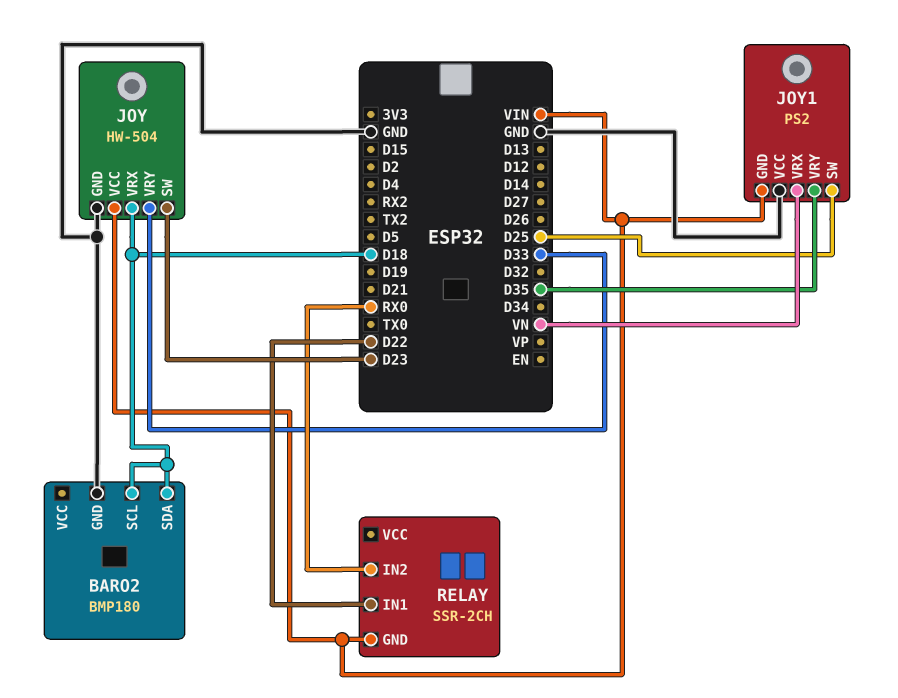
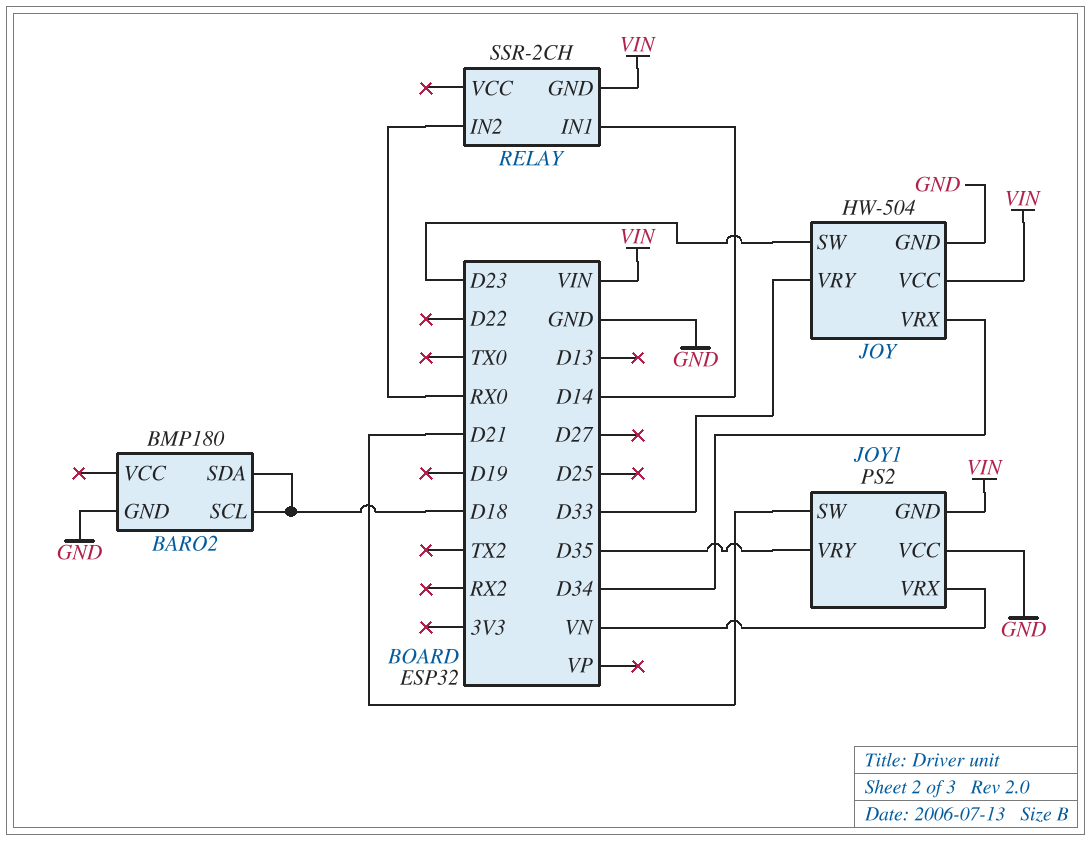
JOY pin VRX: D18 -> D34
JOY1 pin SW: D25 -> D21
RELAY pin IN1: D22 -> D14

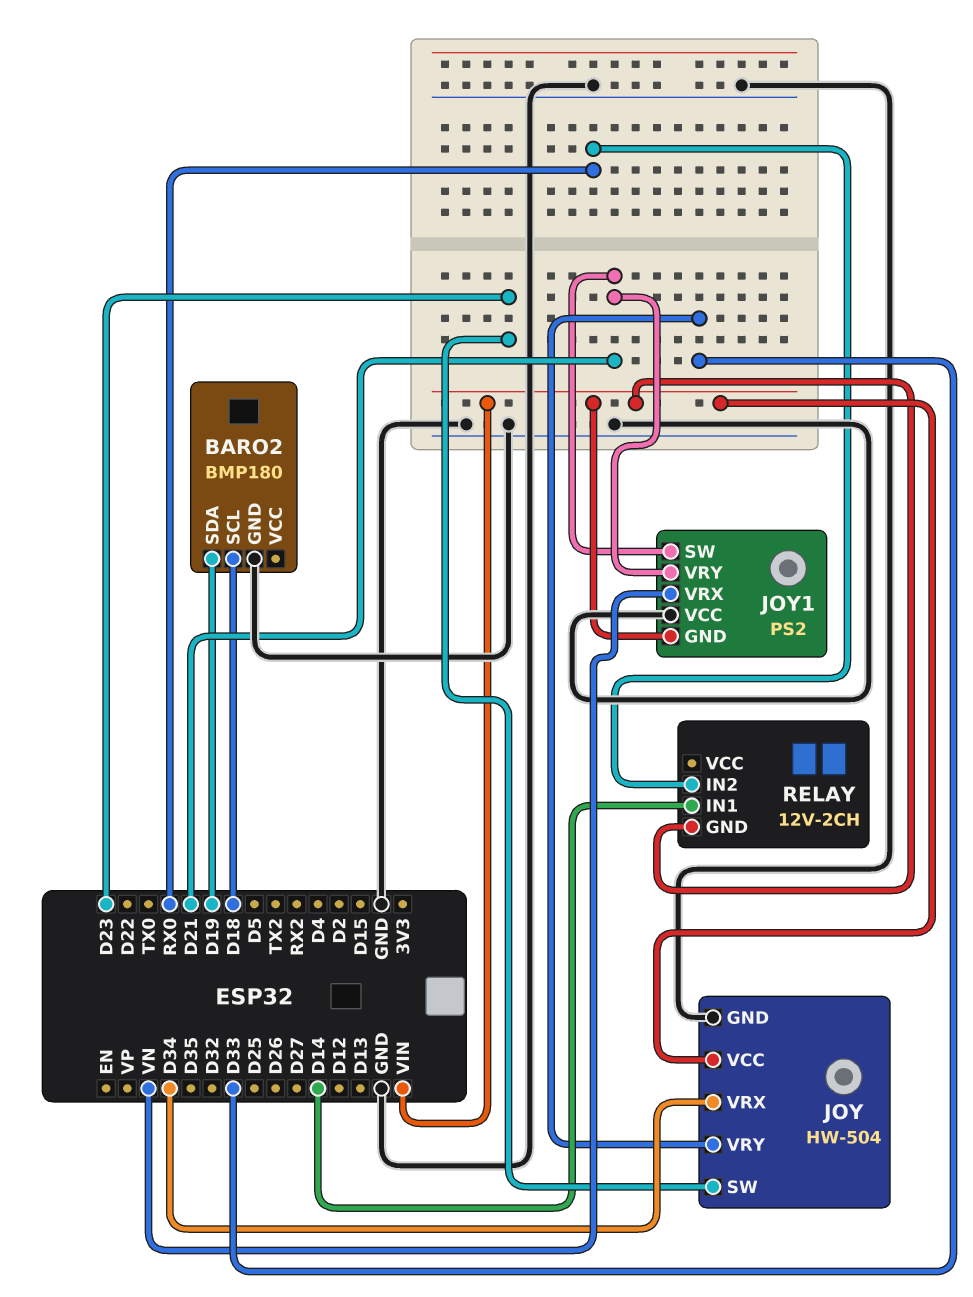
BARO2 pin SDA: D18 -> D19
JOY1 pin VRY: D35 -> D21
RELAY: SSR-2CH -> 12V-2CH

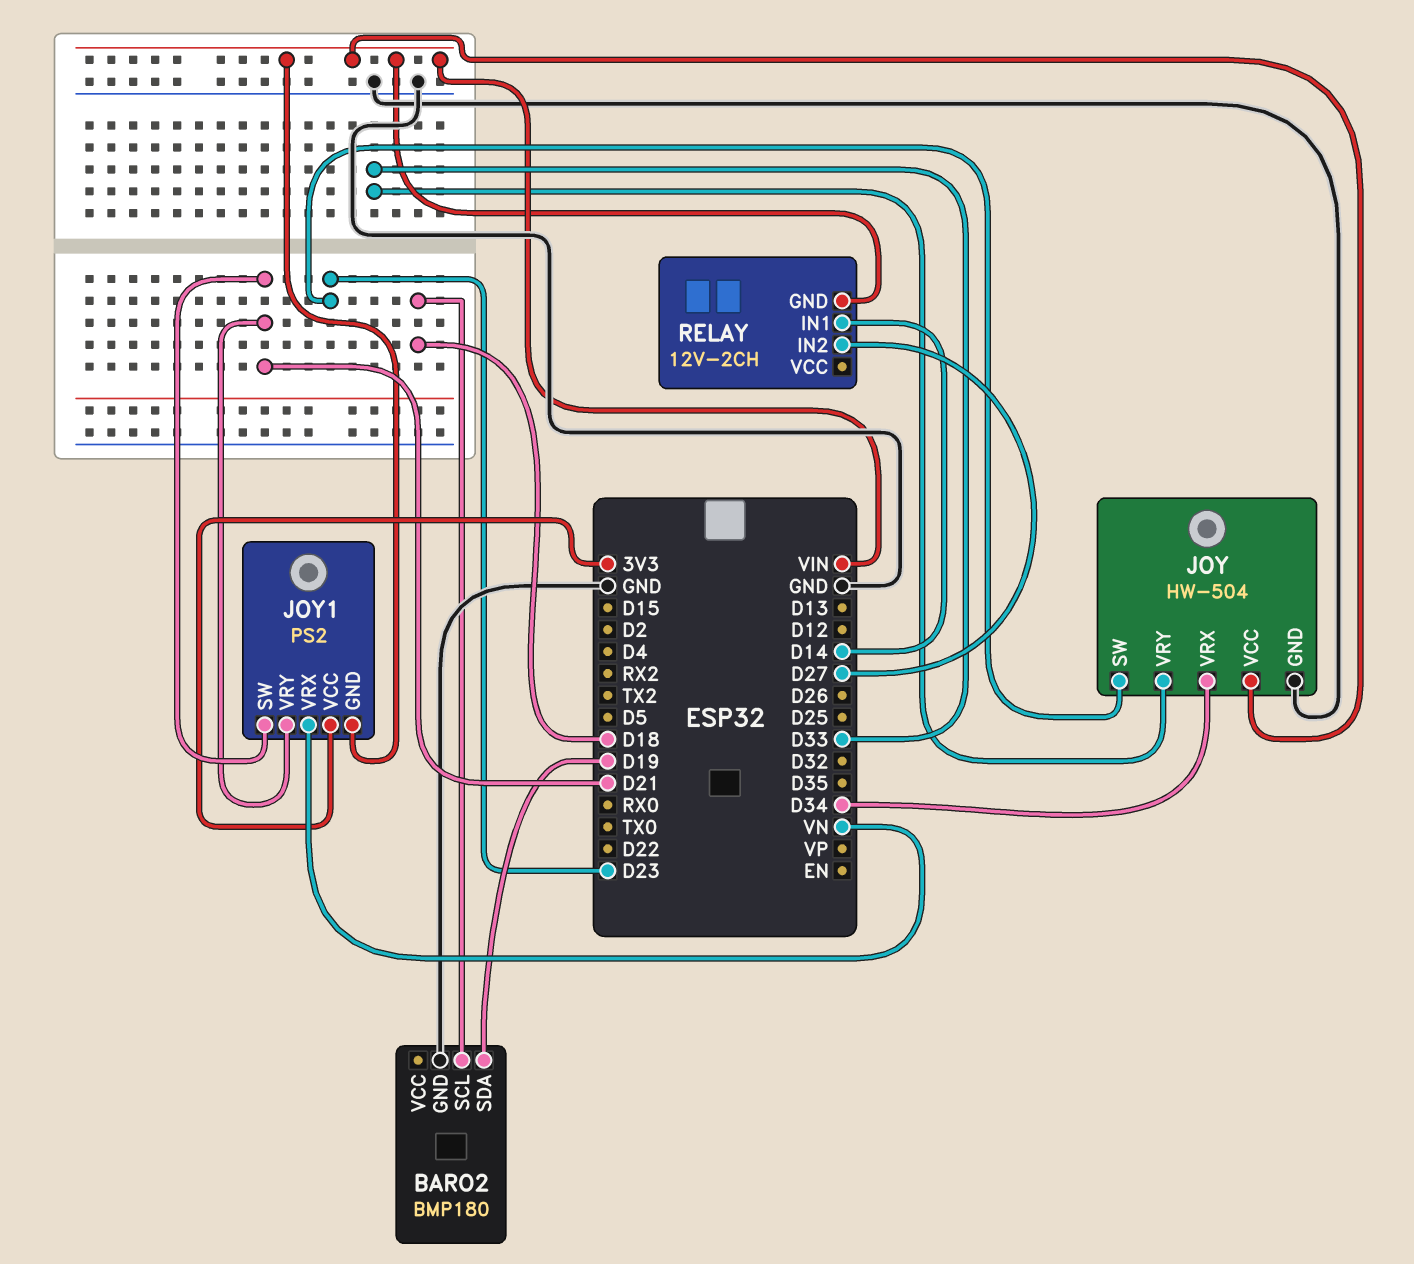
JOY1 pin VCC: GND -> 3V3
RELAY pin IN2: RX0 -> D27

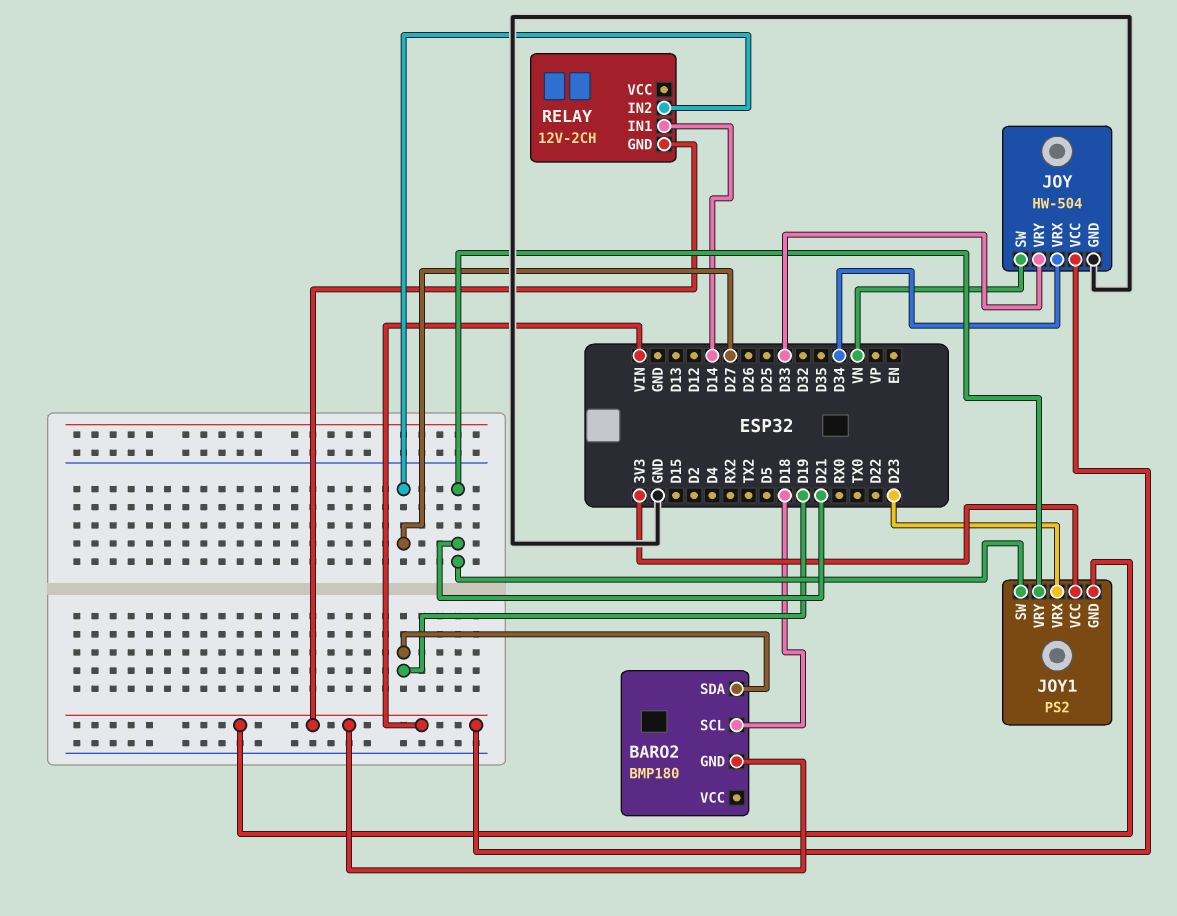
BARO2 pin GND: GND -> VIN
JOY pin SW: D23 -> VN
JOY1 pin VRX: VN -> D23

